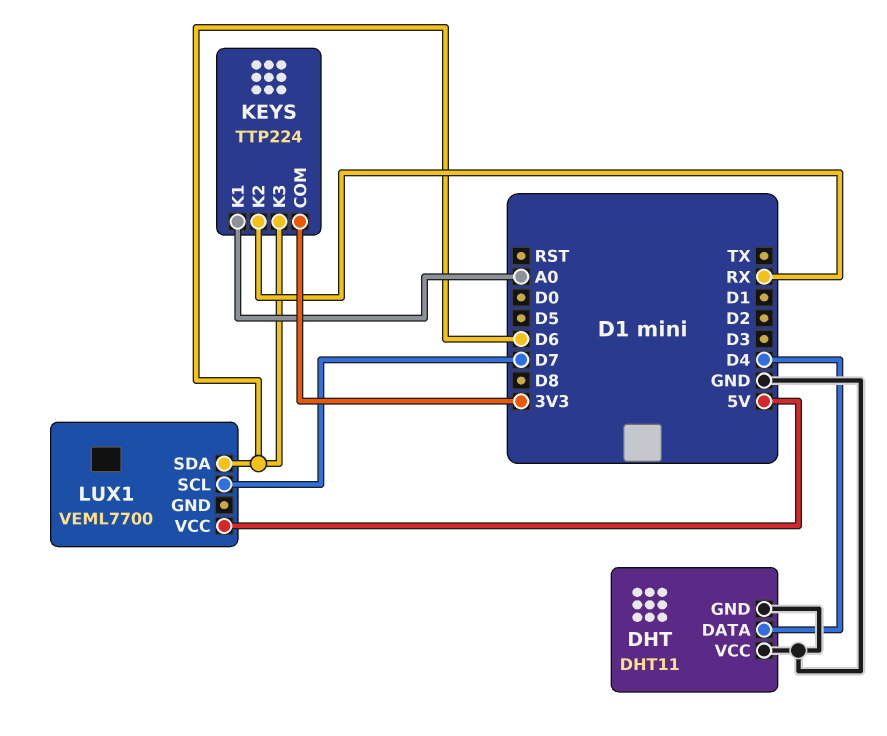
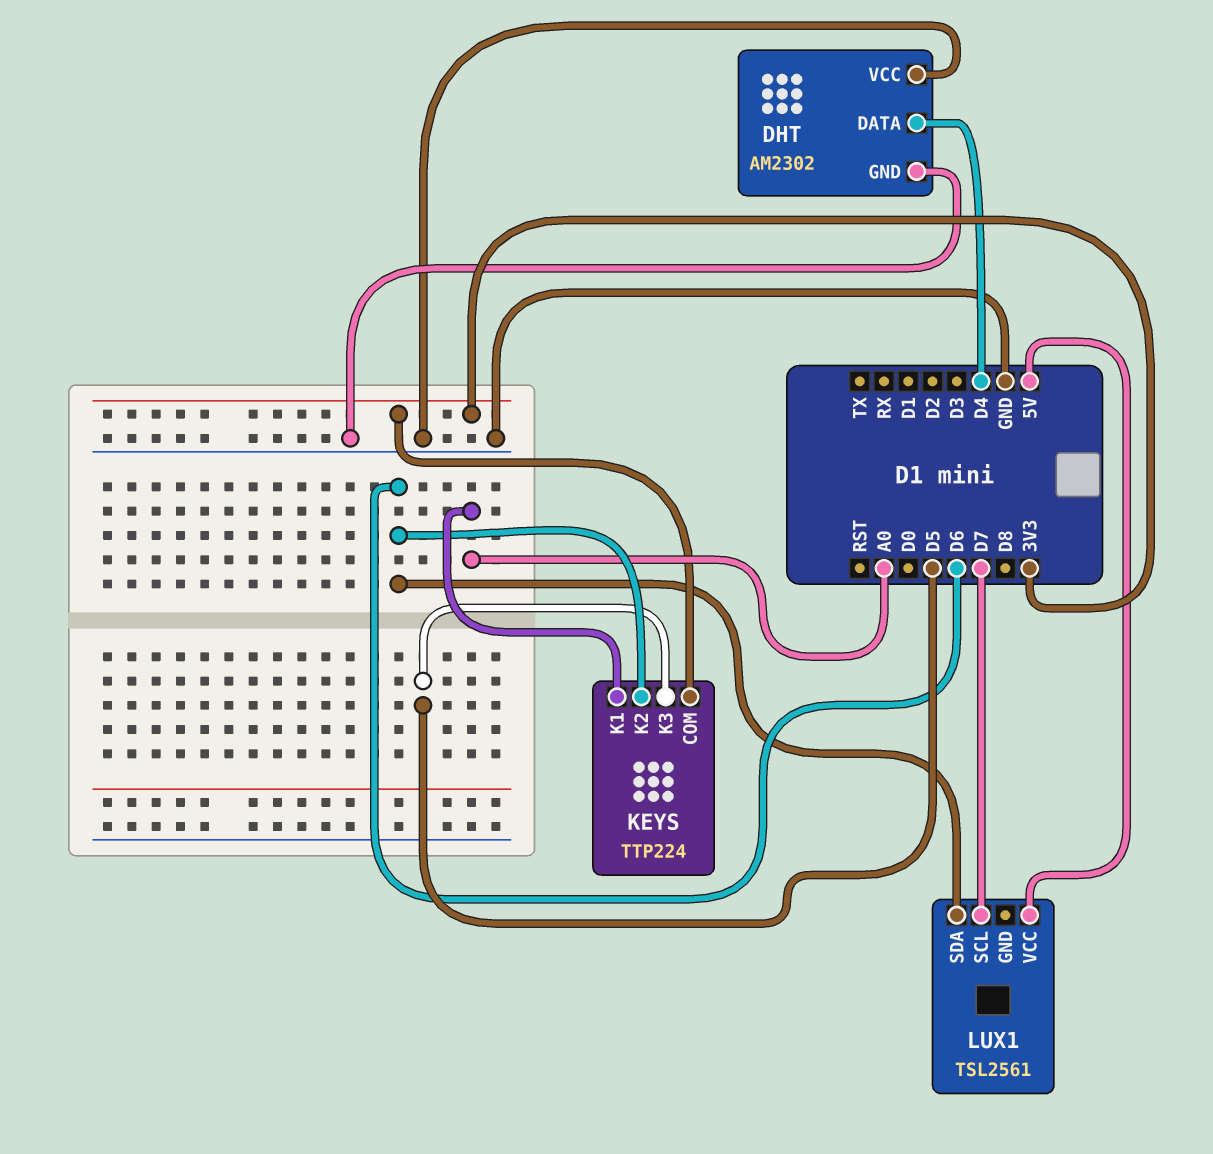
DHT: DHT11 -> AM2302
KEYS pin K2: RX -> D6
KEYS pin K3: D6 -> D5
LUX1: VEML7700 -> TSL2561

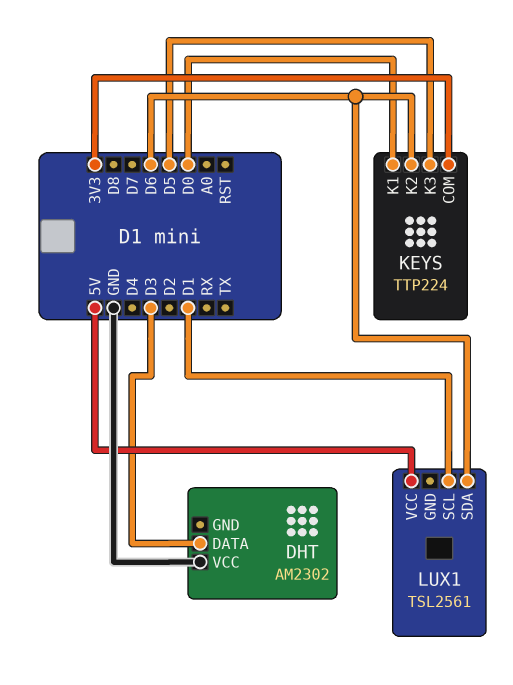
DHT pin DATA: D4 -> D3
DHT pin GND: GND -> none
KEYS pin K1: A0 -> D0
LUX1 pin SCL: D7 -> D1

